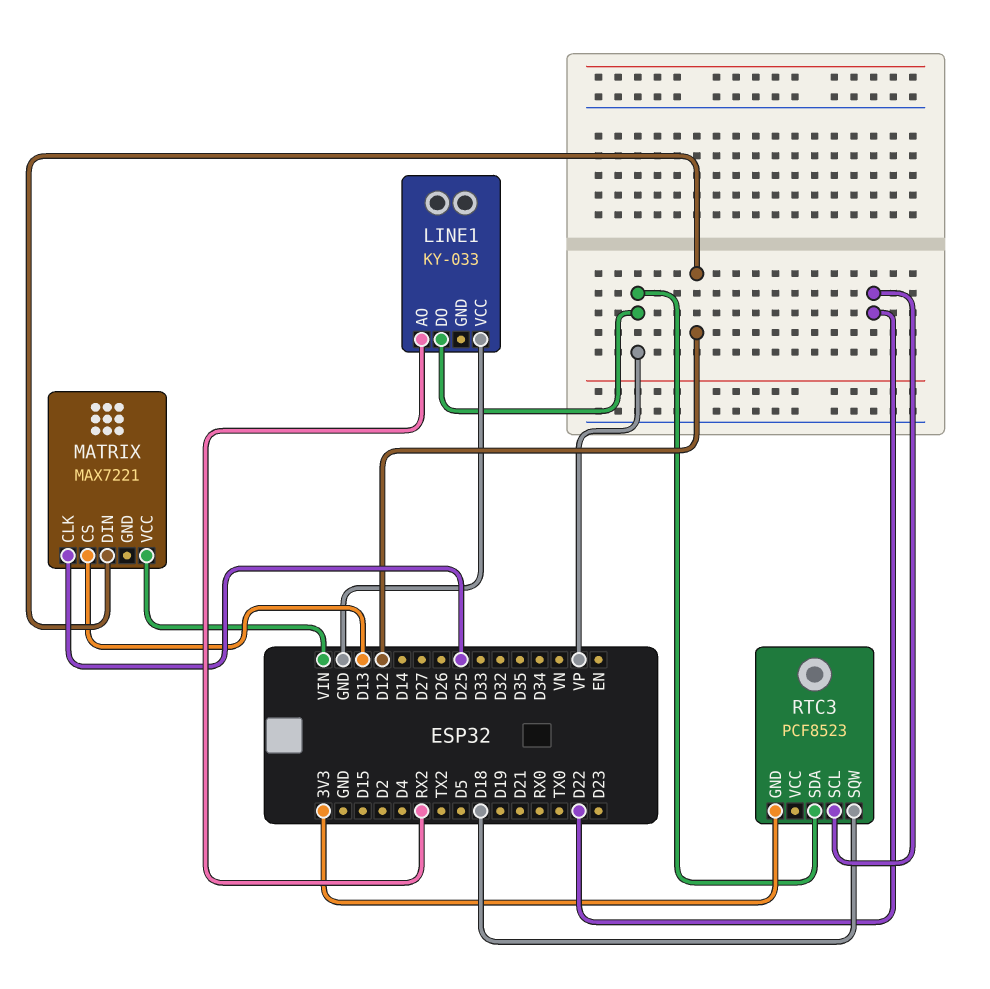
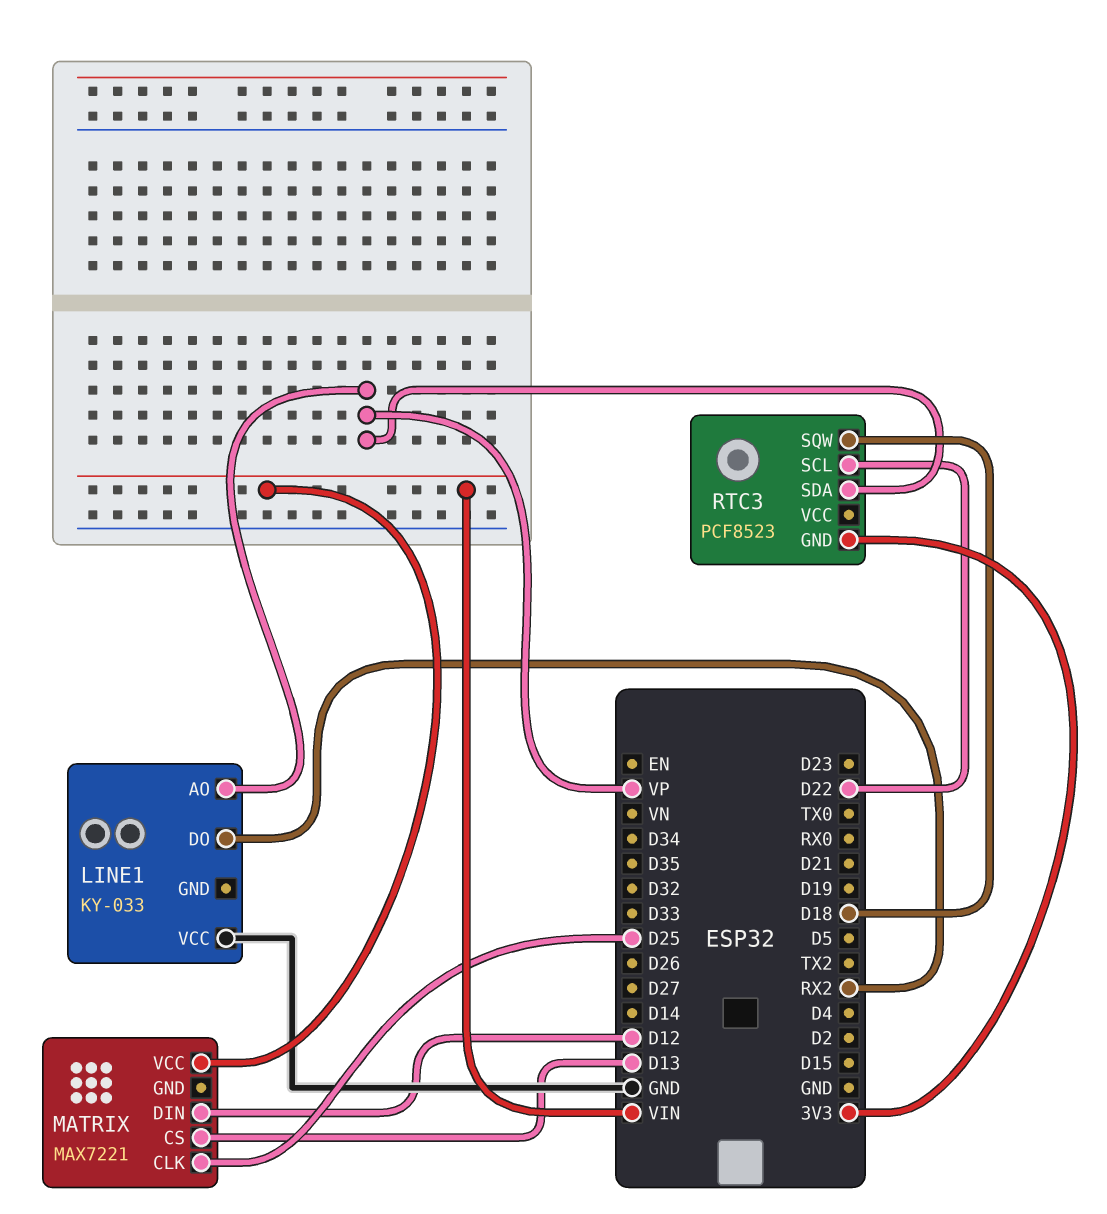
LINE1 pin AO: RX2 -> VP
LINE1 pin DO: VP -> RX2

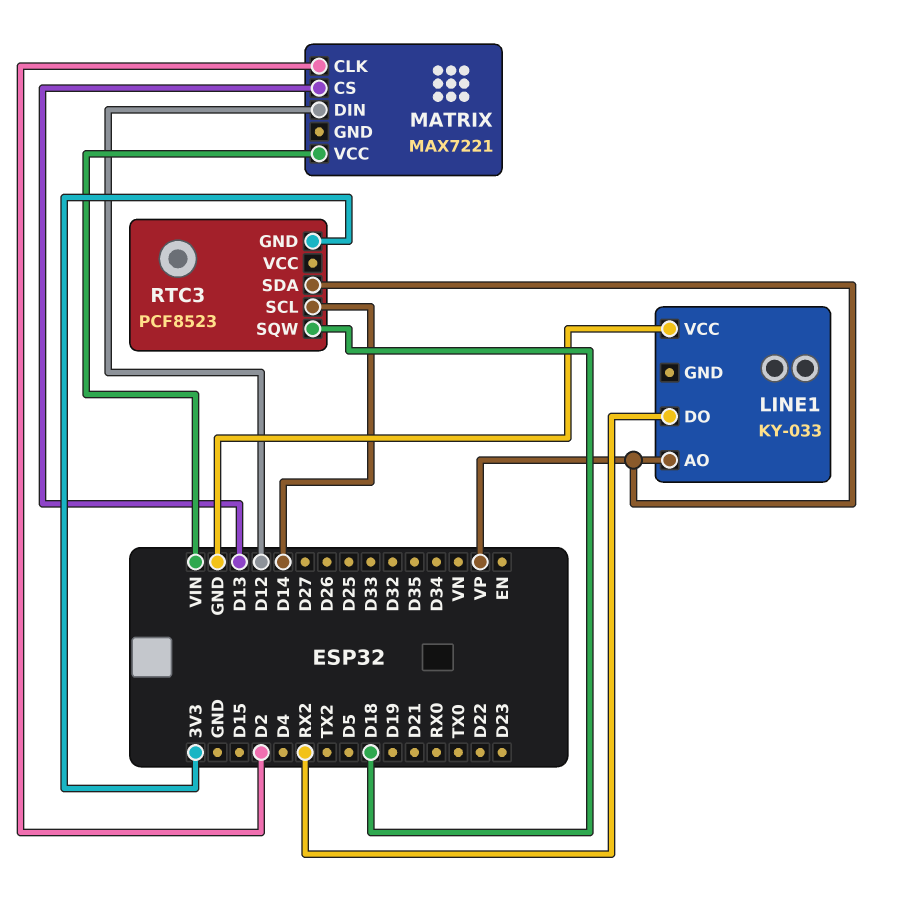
MATRIX pin CLK: D25 -> D2
RTC3 pin SCL: D22 -> D14

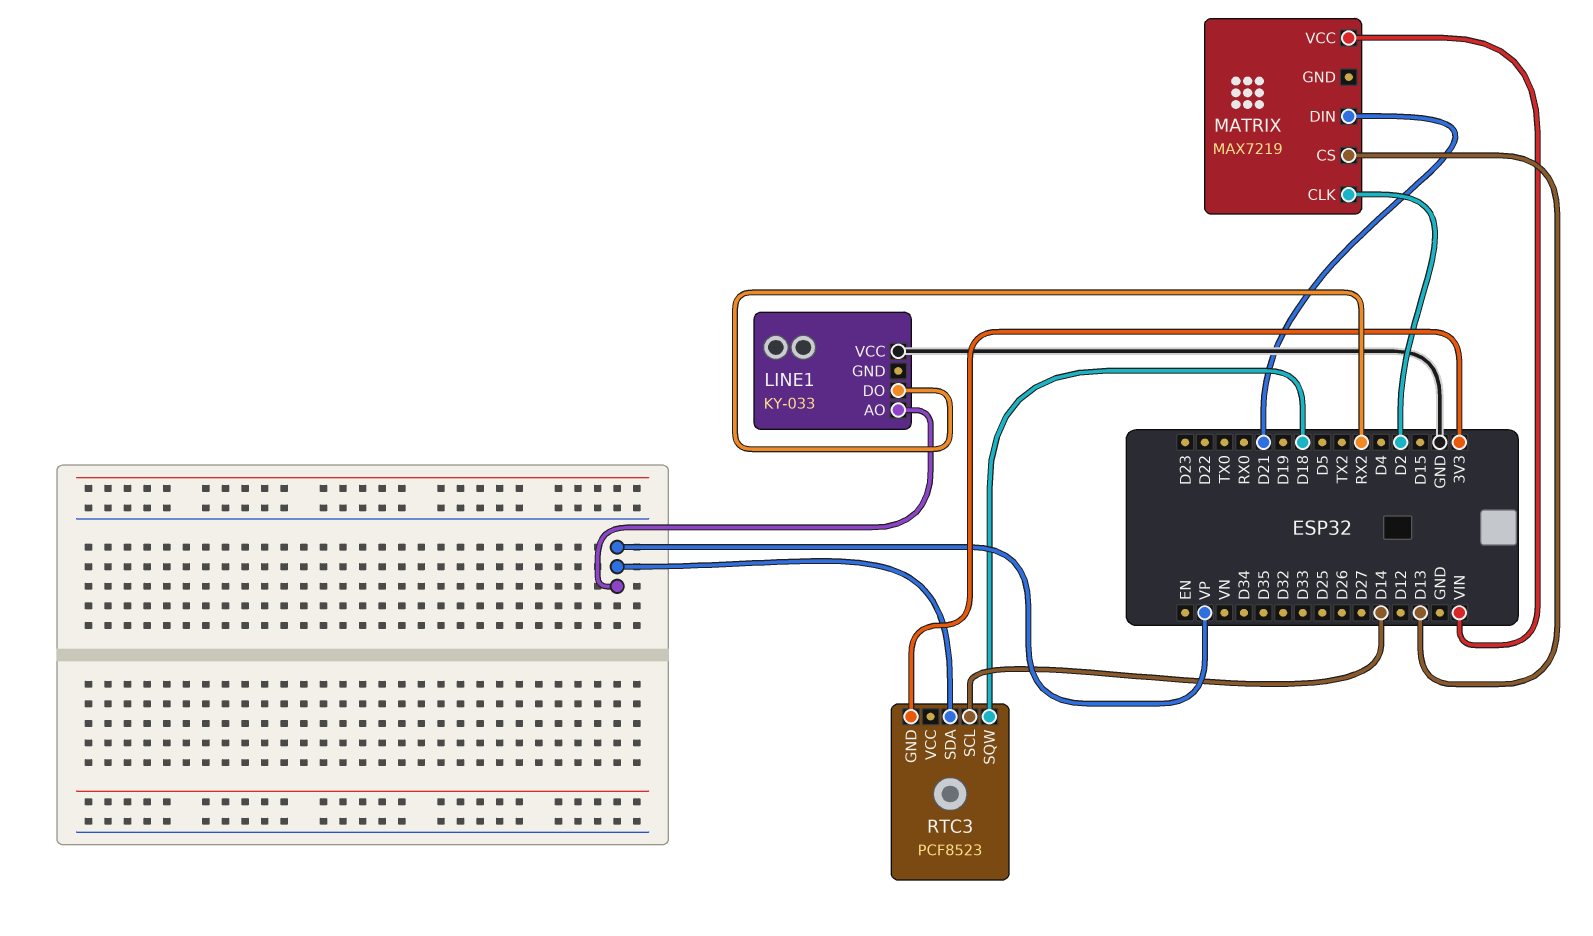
MATRIX: MAX7221 -> MAX7219
MATRIX pin DIN: D12 -> D21

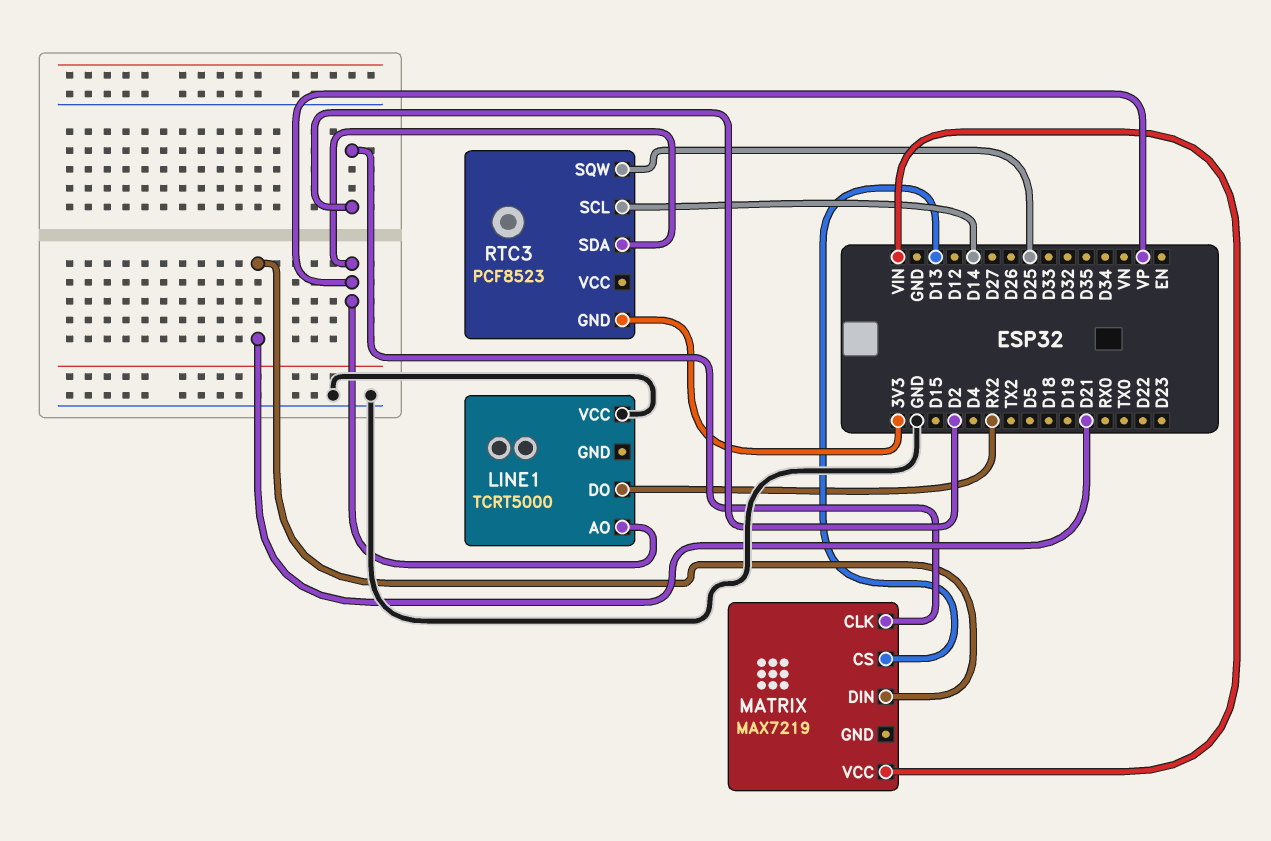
LINE1: KY-033 -> TCRT5000
RTC3 pin SQW: D18 -> D25

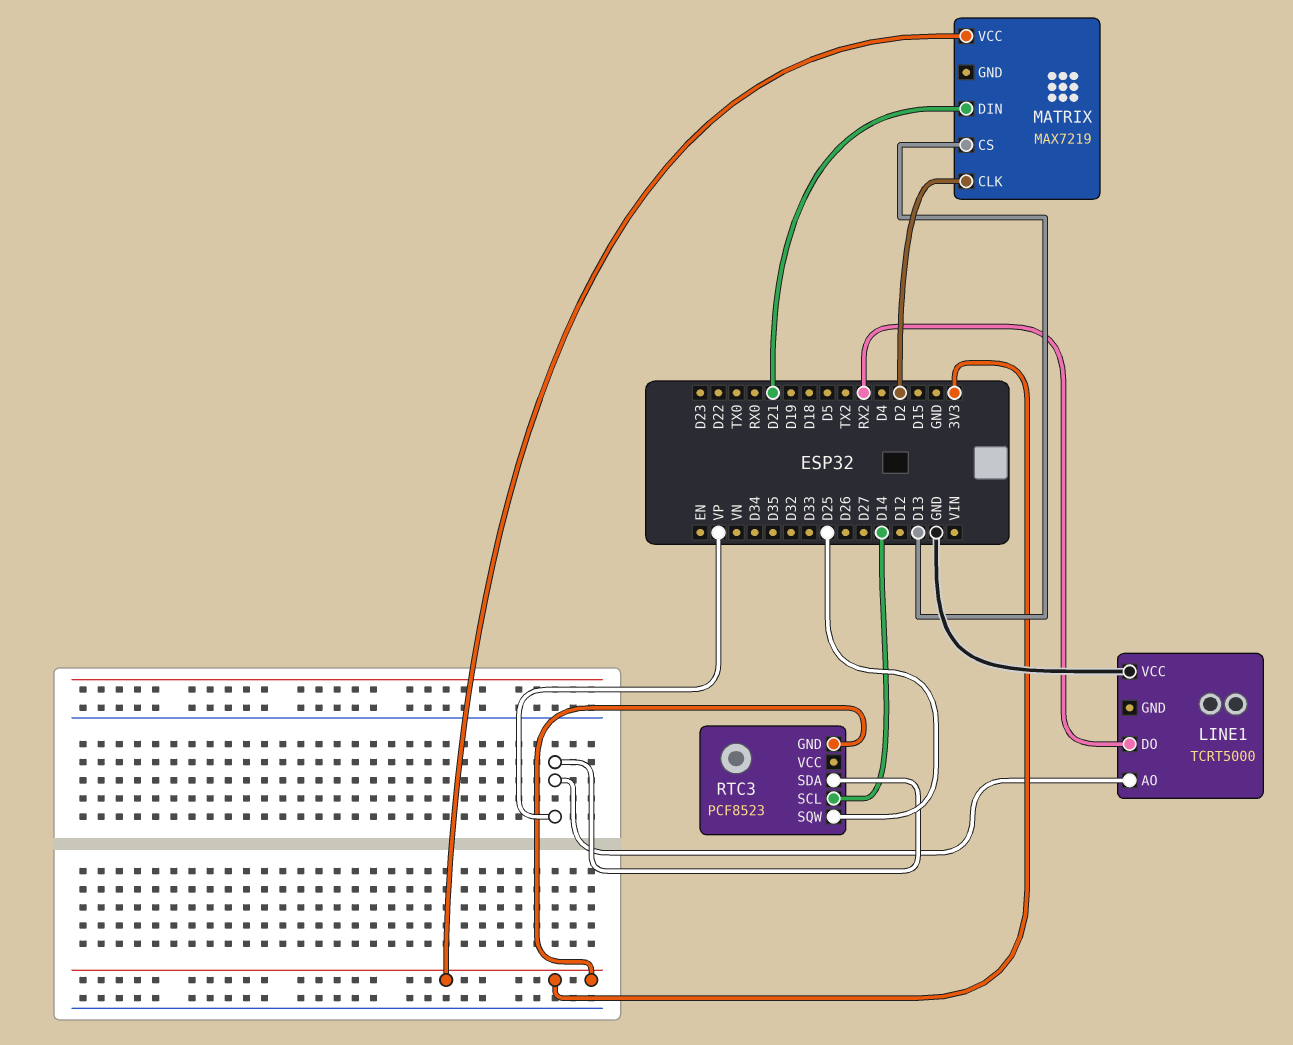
MATRIX pin VCC: VIN -> 3V3

